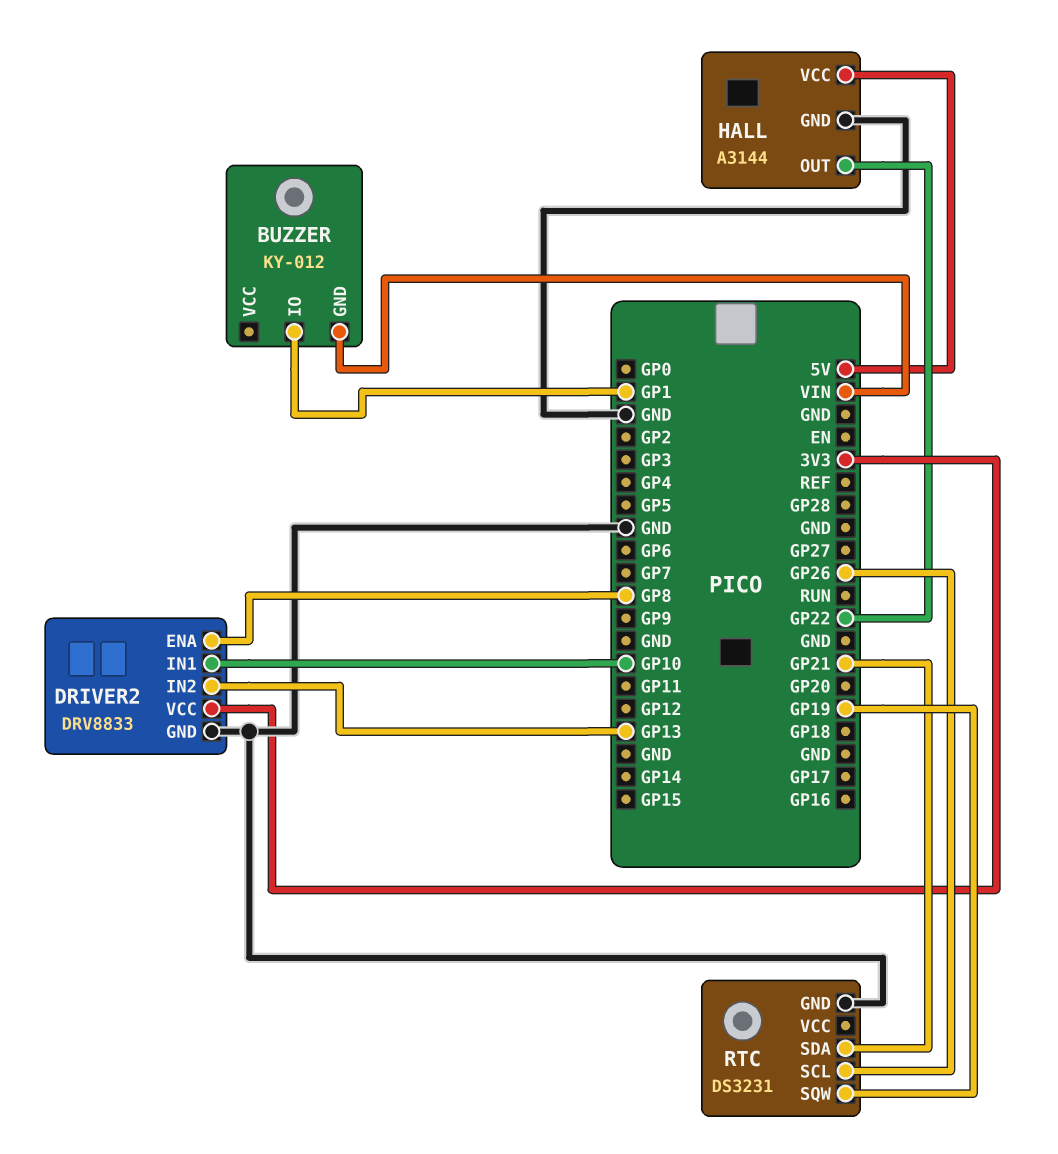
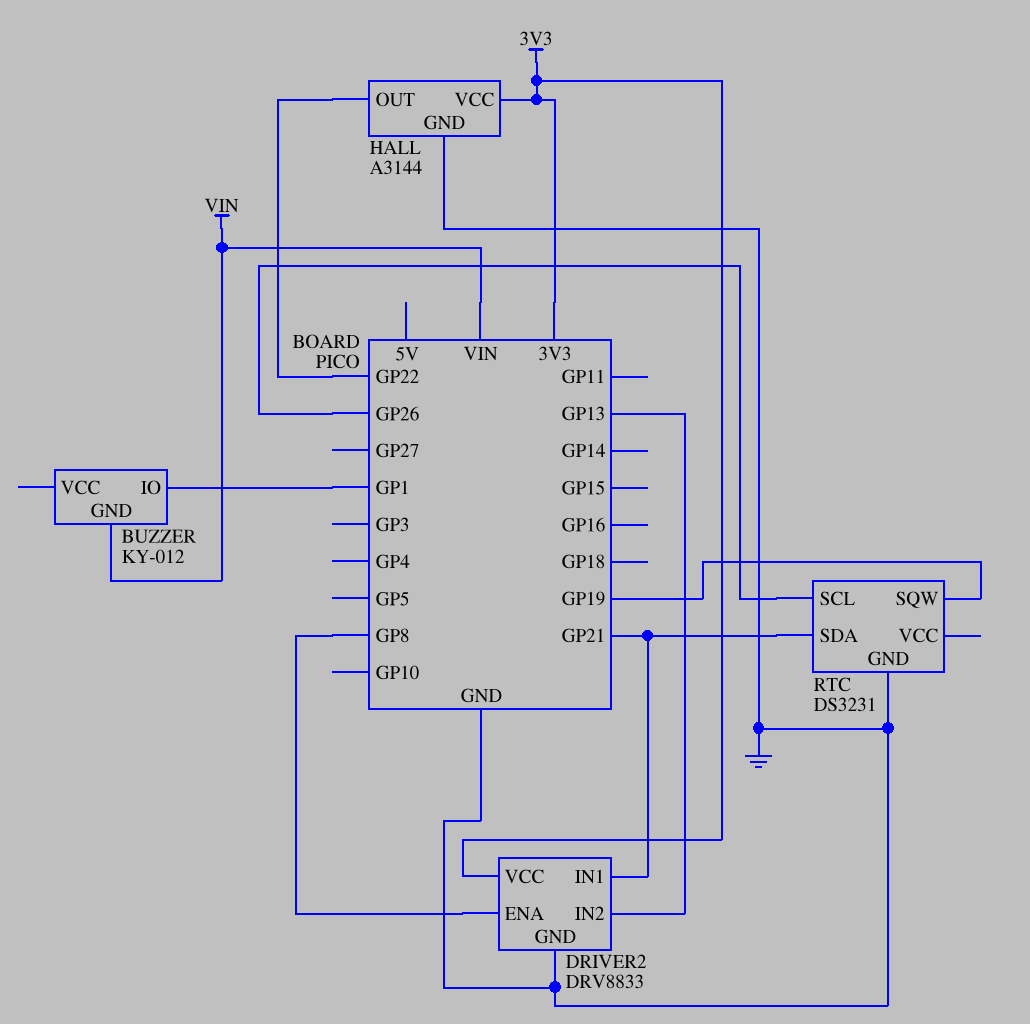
DRIVER2 pin IN1: GP10 -> GP21
HALL pin VCC: 5V -> 3V3

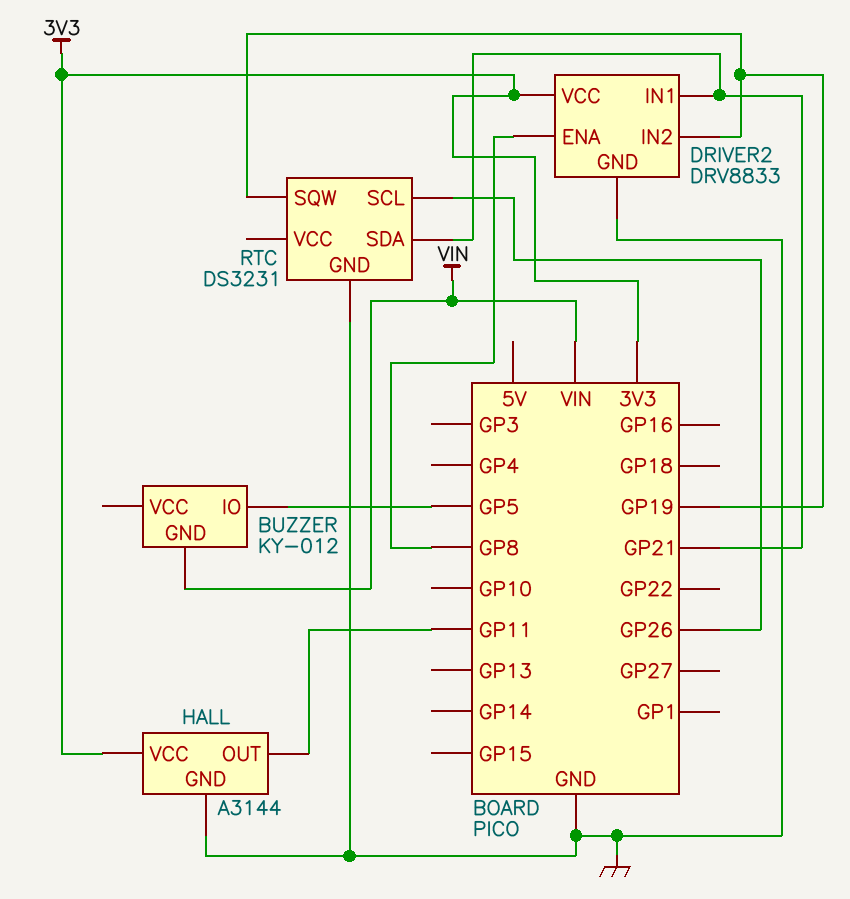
BUZZER pin IO: GP1 -> GP5
DRIVER2 pin IN2: GP13 -> GP19
HALL pin OUT: GP22 -> GP11

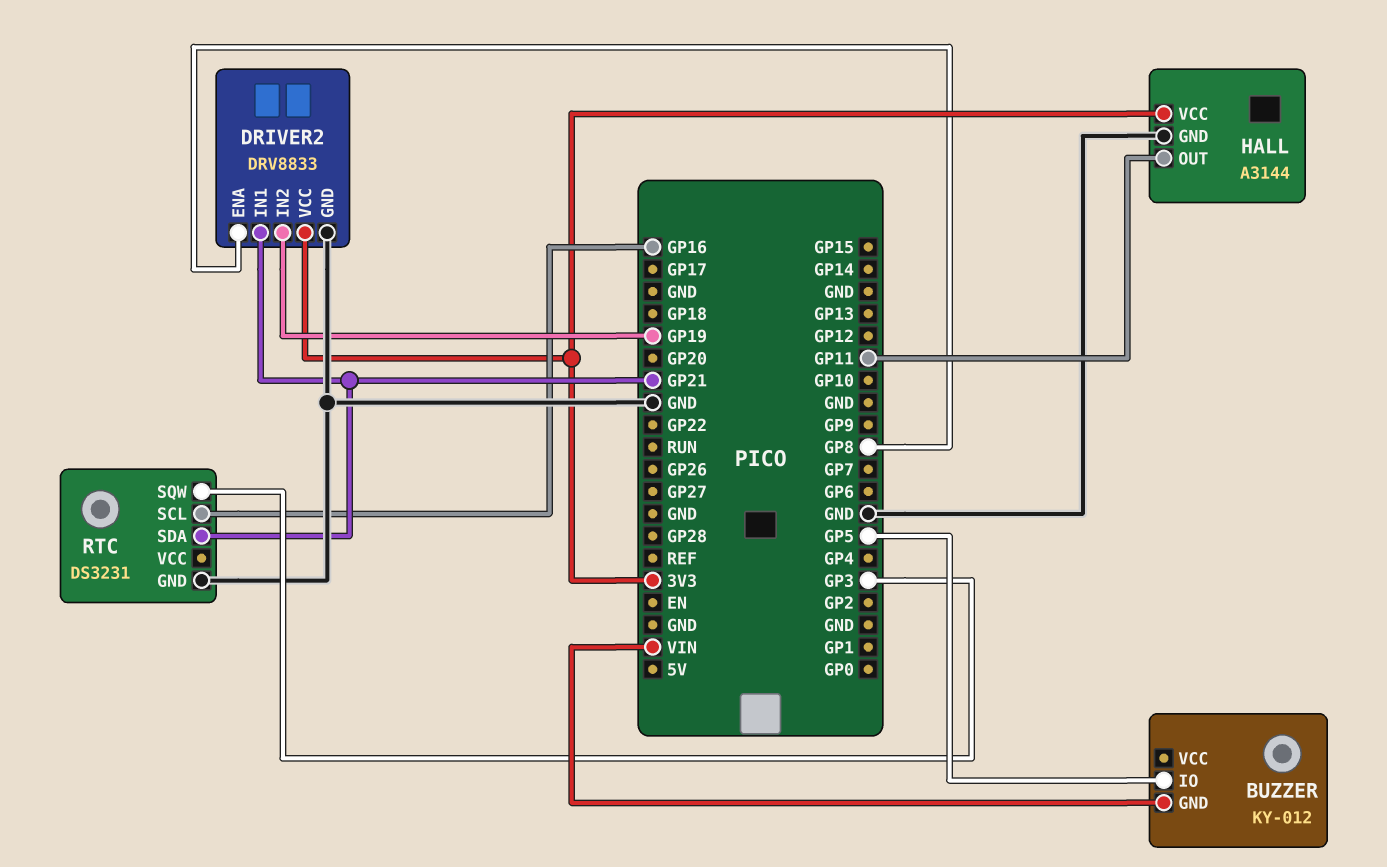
RTC pin SCL: GP26 -> GP16
RTC pin SQW: GP19 -> GP3

